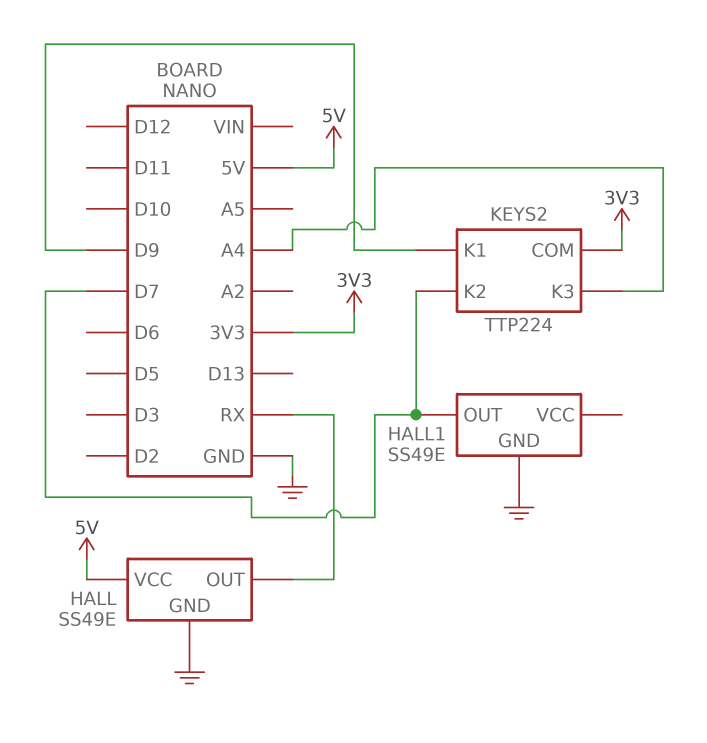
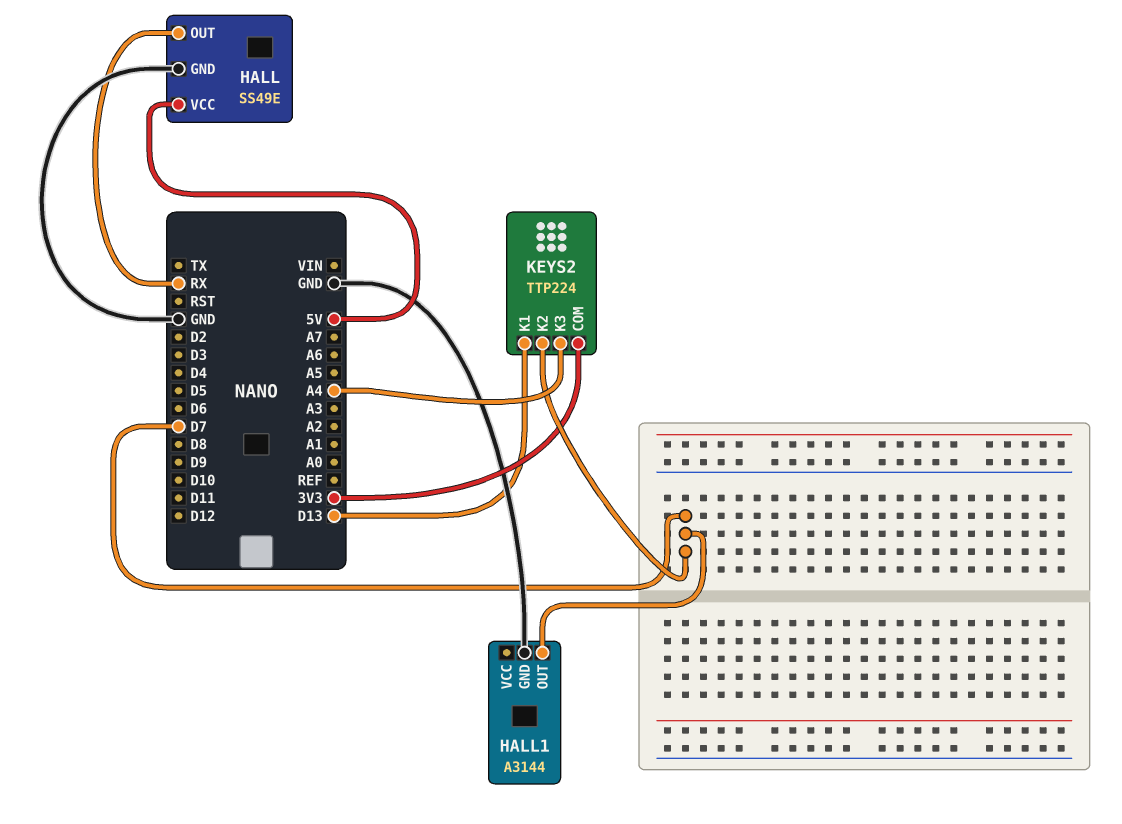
HALL1: SS49E -> A3144
KEYS2 pin K1: D9 -> D13

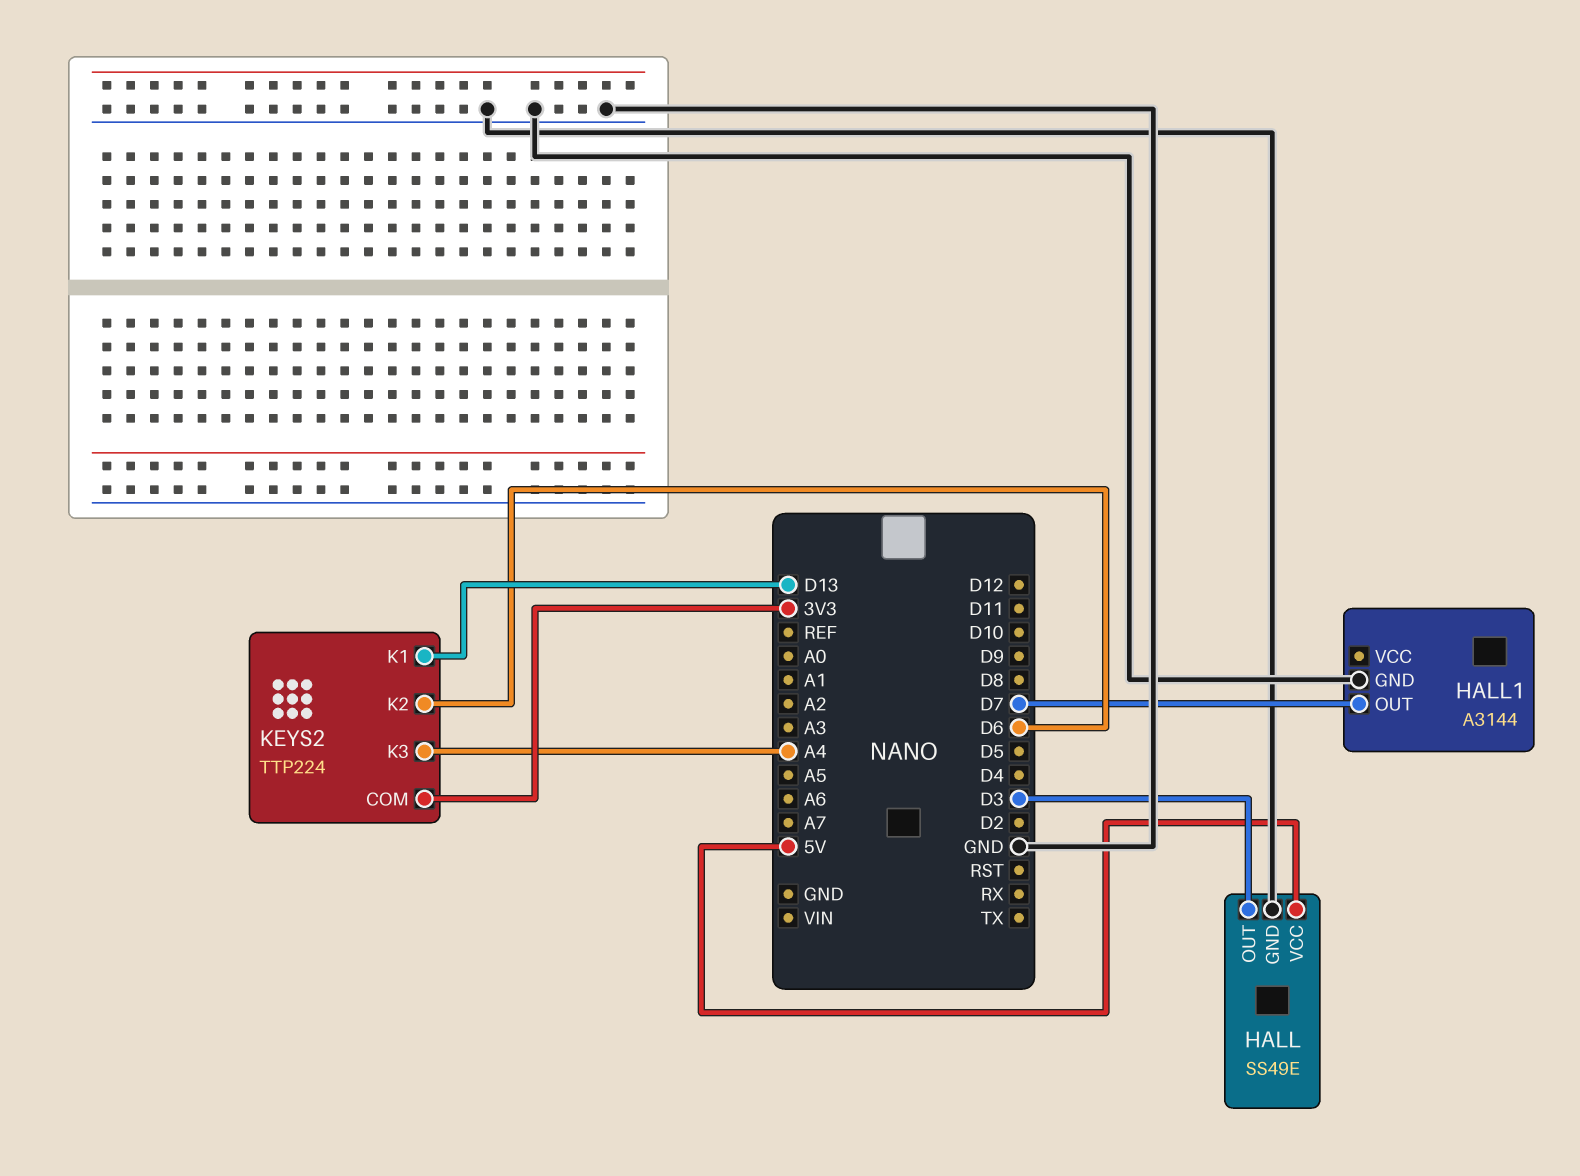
HALL pin OUT: RX -> D3
KEYS2 pin K2: D7 -> D6

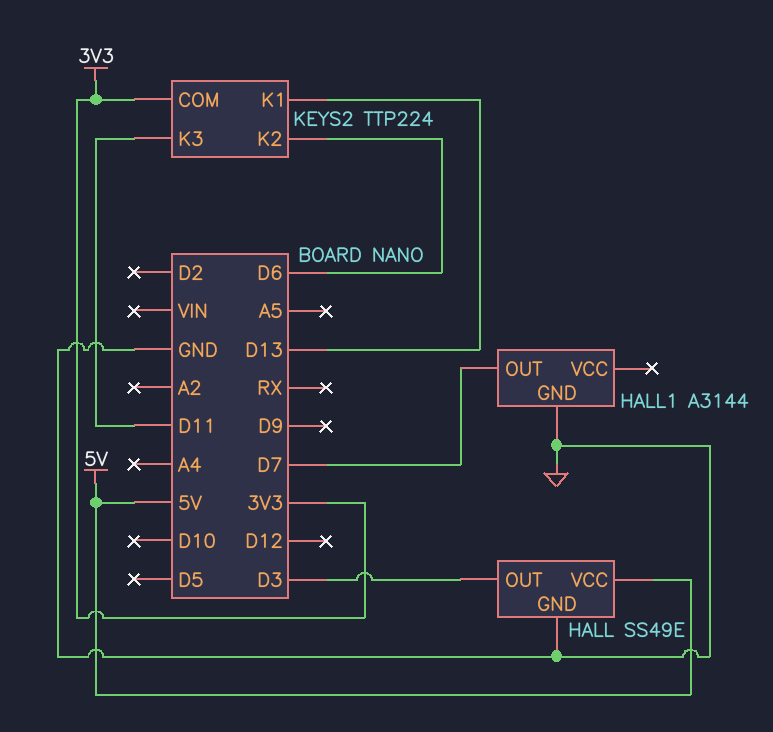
KEYS2 pin K3: A4 -> D11

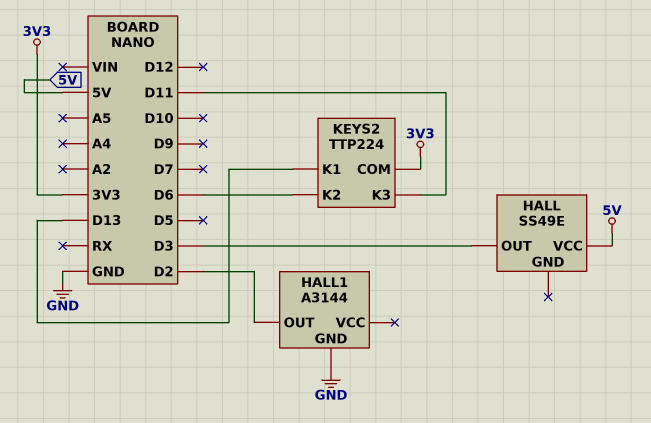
HALL pin GND: GND -> none
HALL1 pin OUT: D7 -> D2

